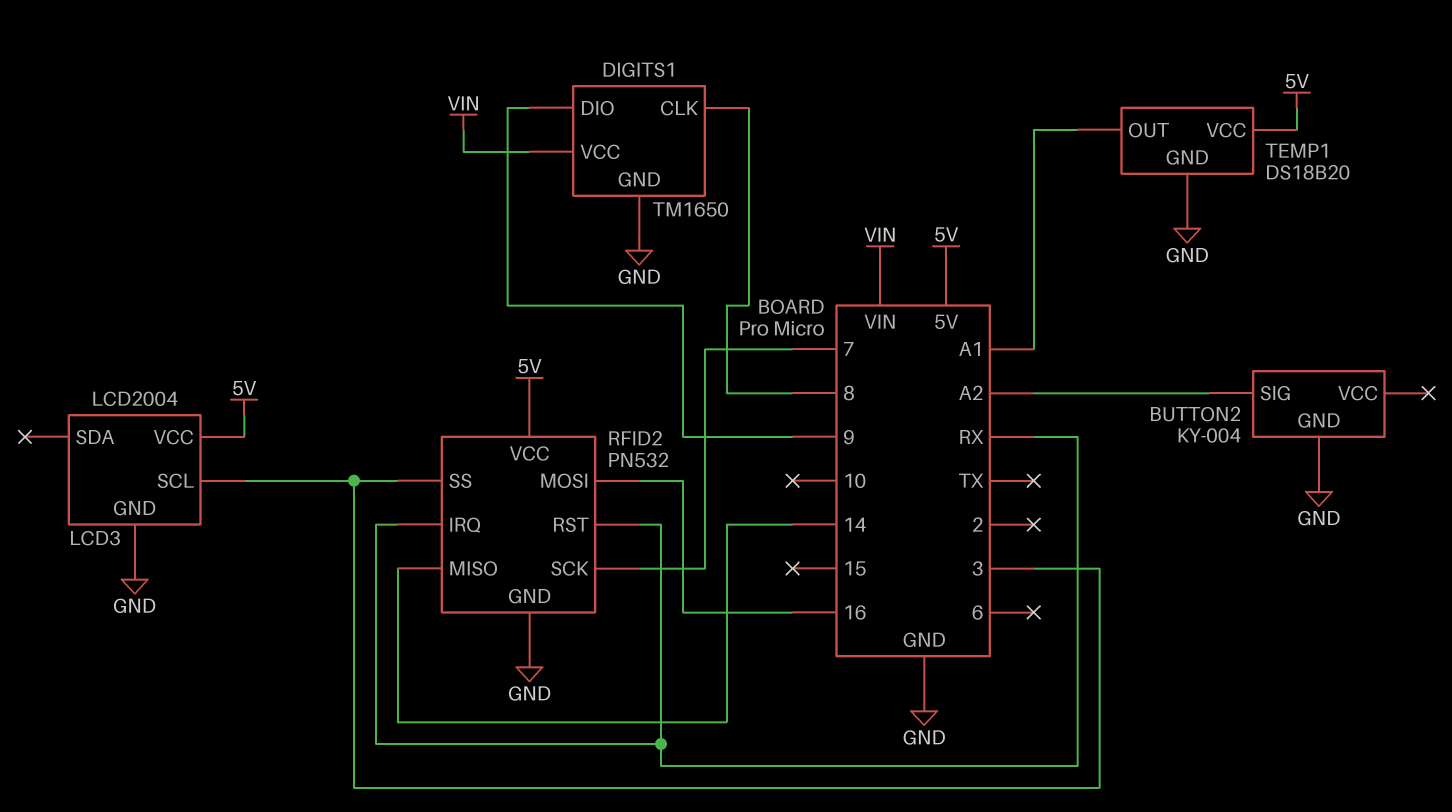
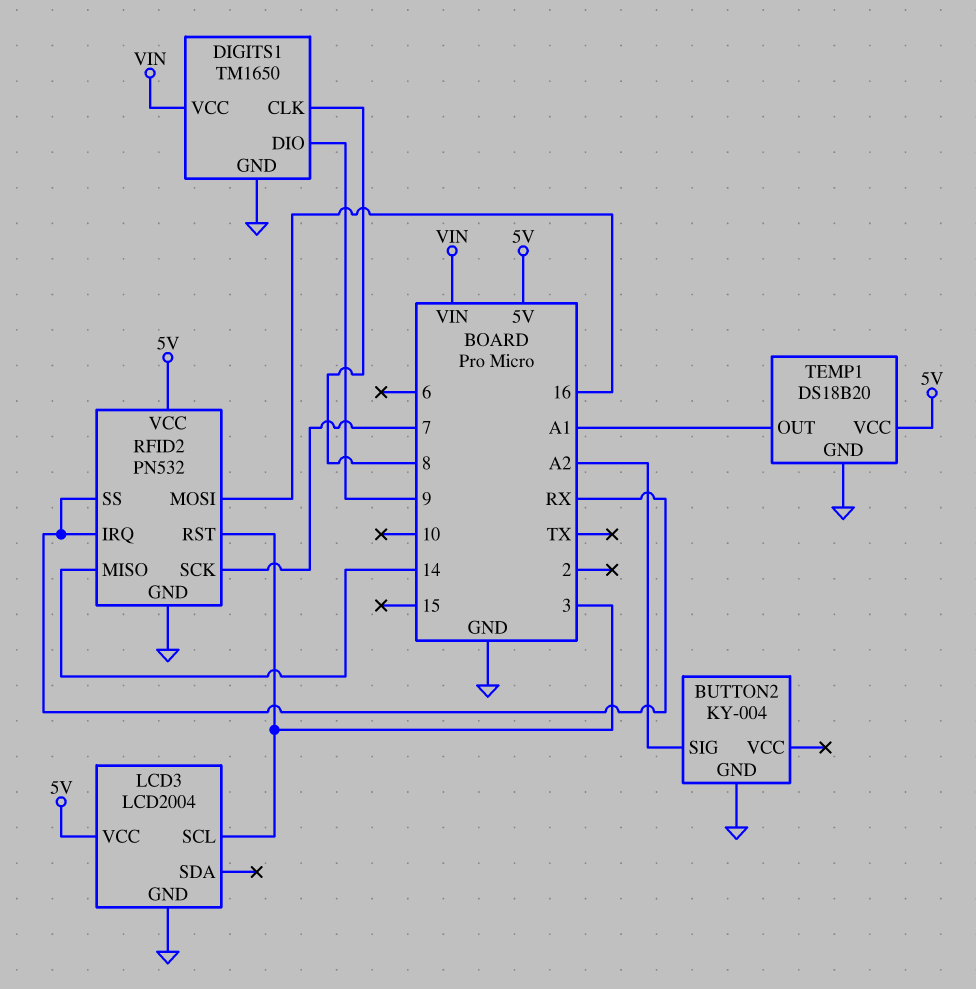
RFID2 pin RST: RX -> 3
RFID2 pin SS: 3 -> RX

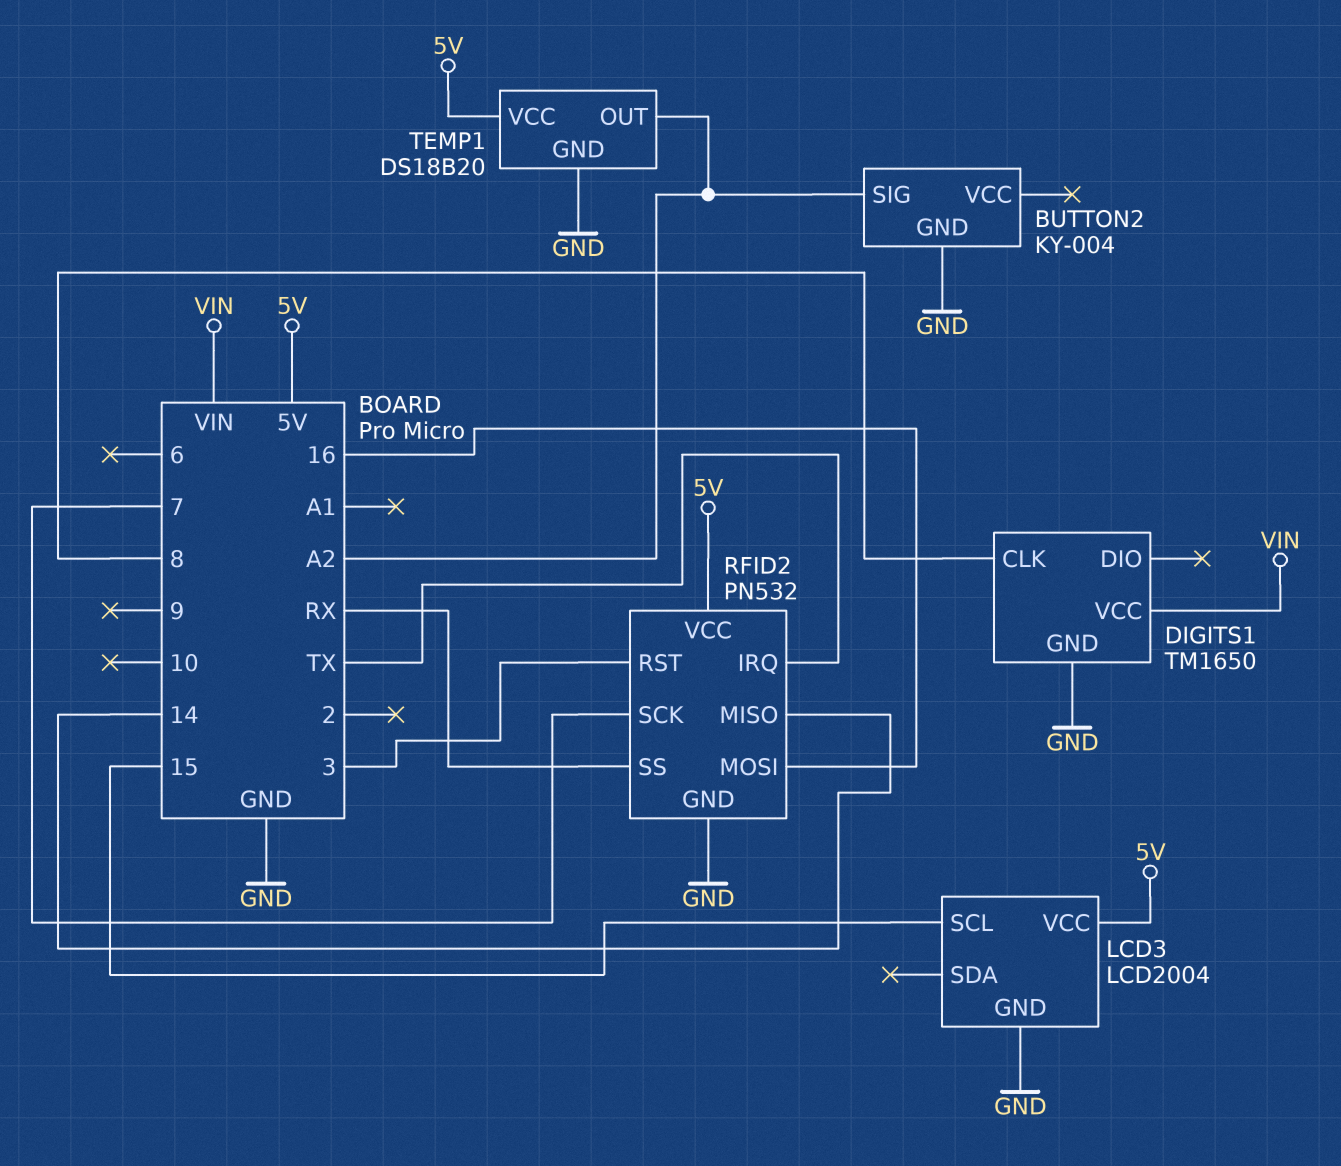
DIGITS1 pin DIO: 9 -> none
LCD3 pin SCL: 3 -> 15
RFID2 pin IRQ: RX -> TX
TEMP1 pin OUT: A1 -> A2

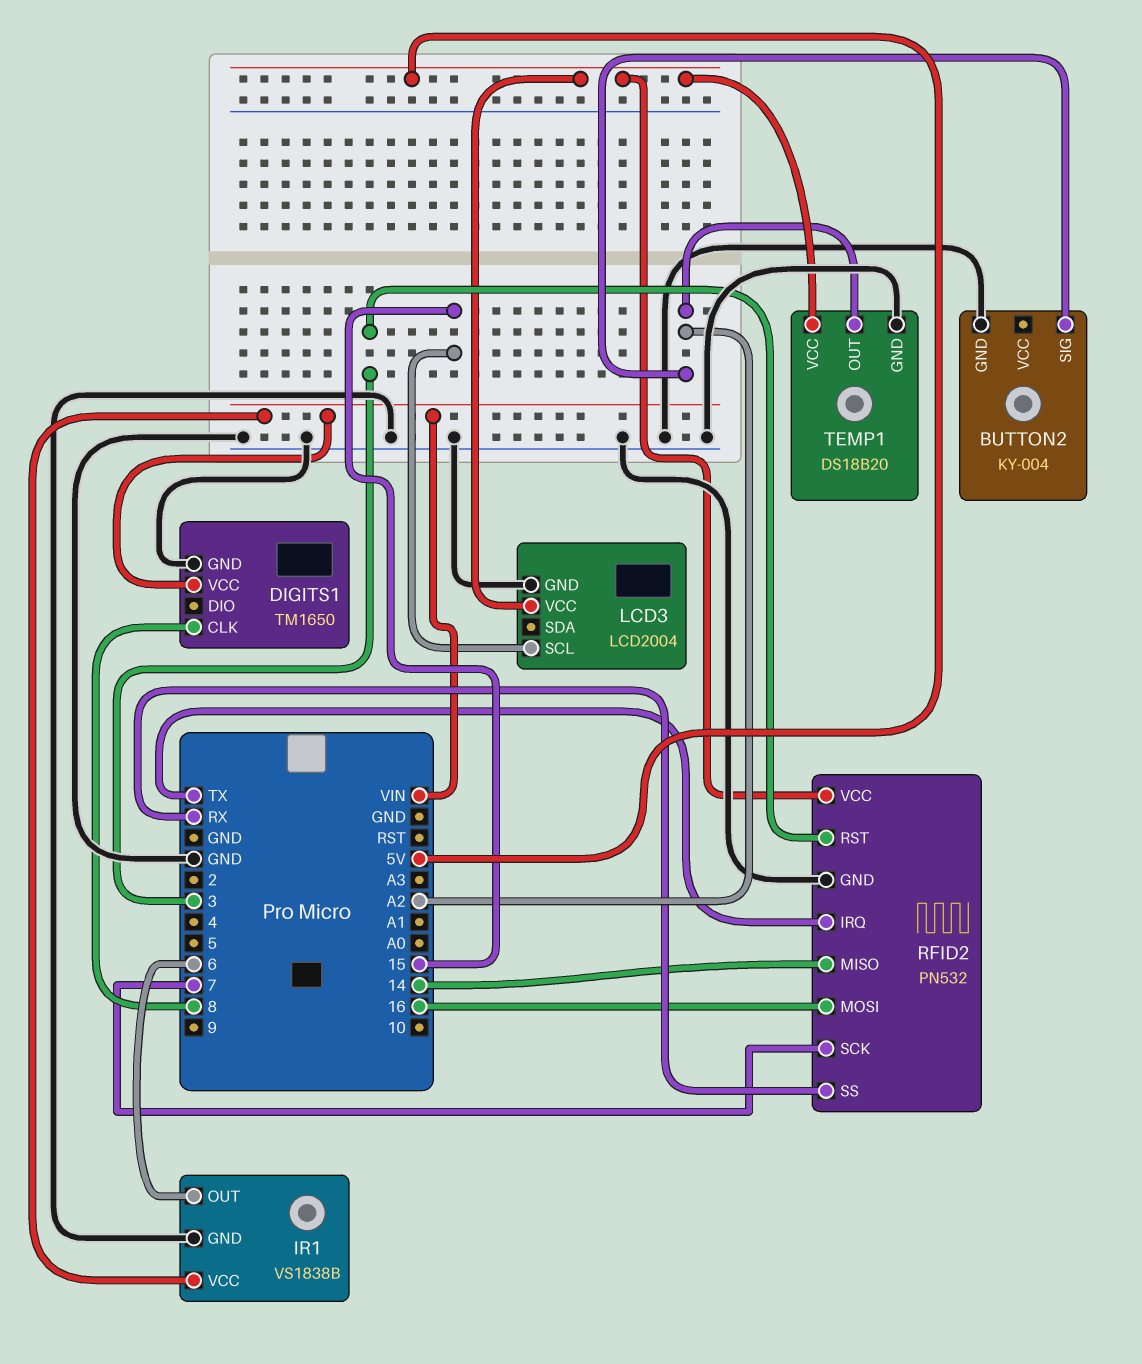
IR1: none -> VS1838B
IR1 pin GND: none -> GND
IR1 pin OUT: none -> 6
IR1 pin VCC: none -> VIN

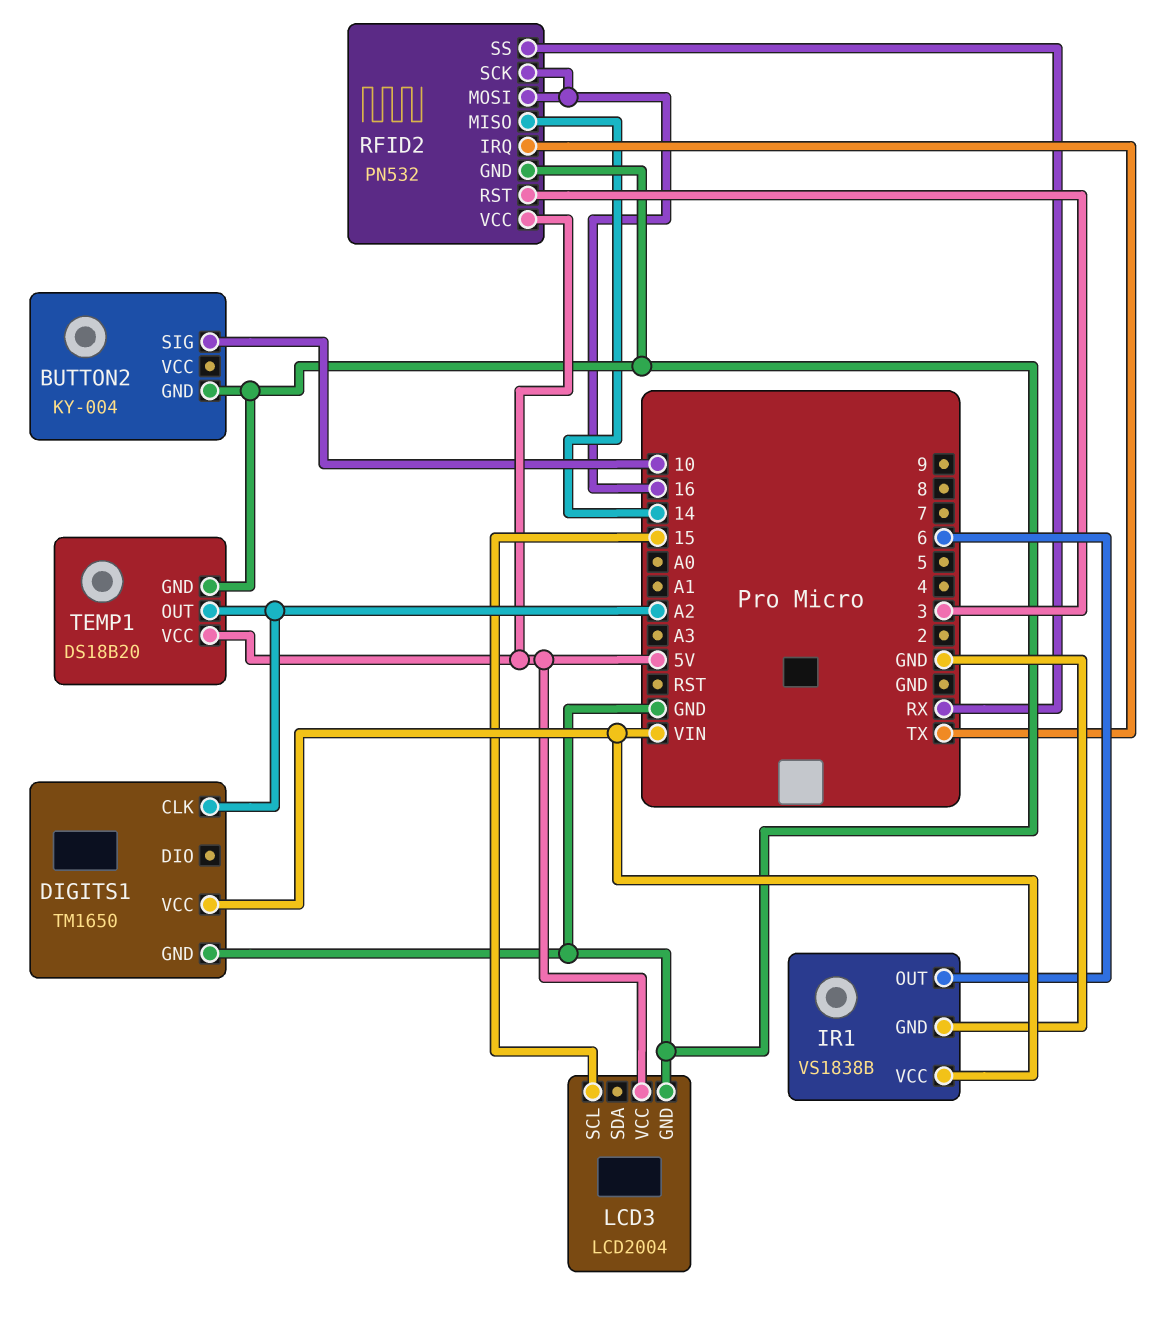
BUTTON2 pin SIG: A2 -> 10
DIGITS1 pin CLK: 8 -> A2
RFID2 pin SCK: 7 -> 16

